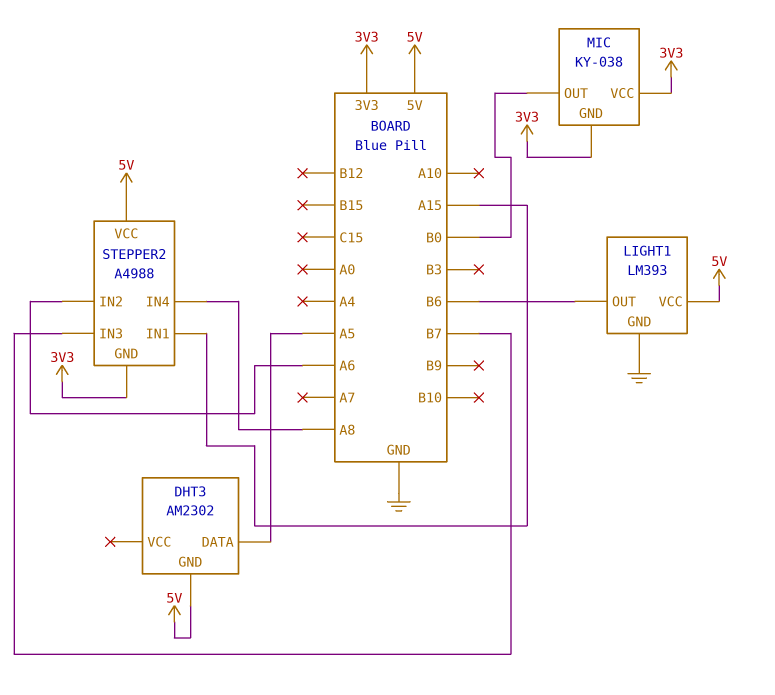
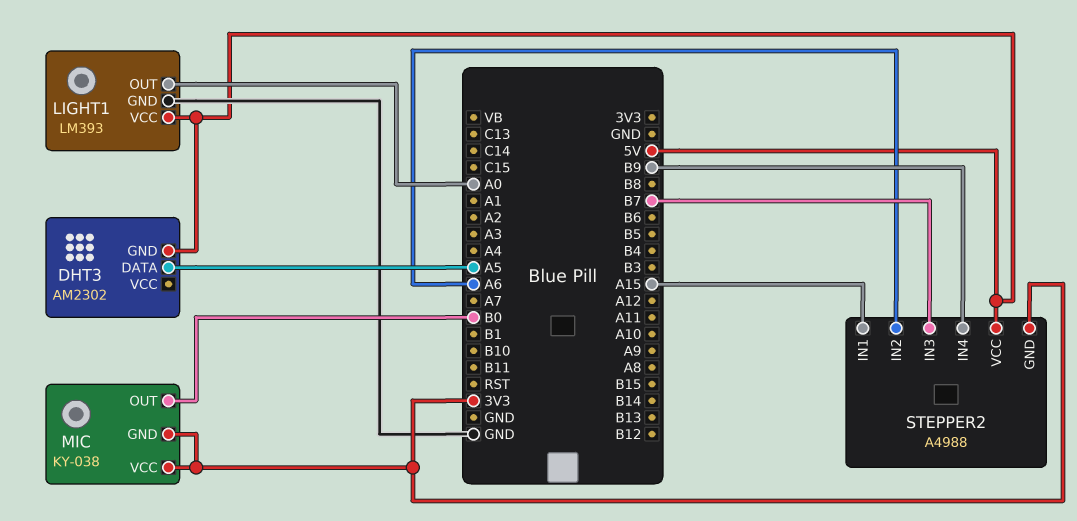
LIGHT1 pin OUT: B6 -> A0
STEPPER2 pin IN4: A8 -> B9

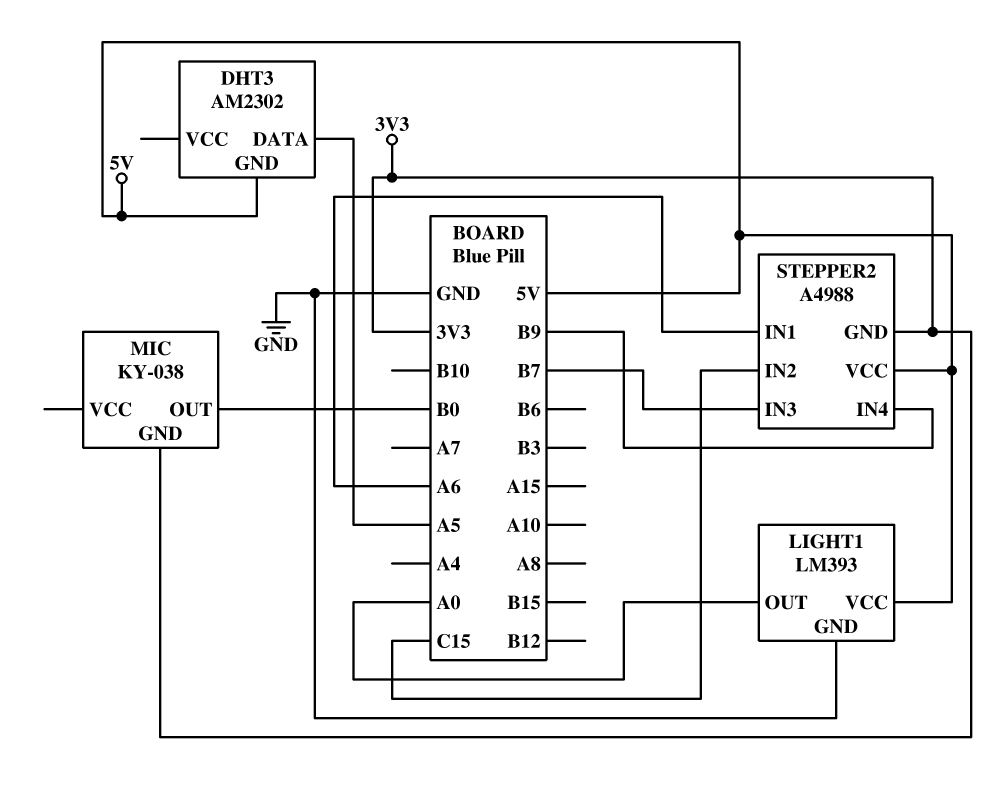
MIC pin VCC: 3V3 -> none
STEPPER2 pin IN1: A15 -> A6
STEPPER2 pin IN2: A6 -> C15

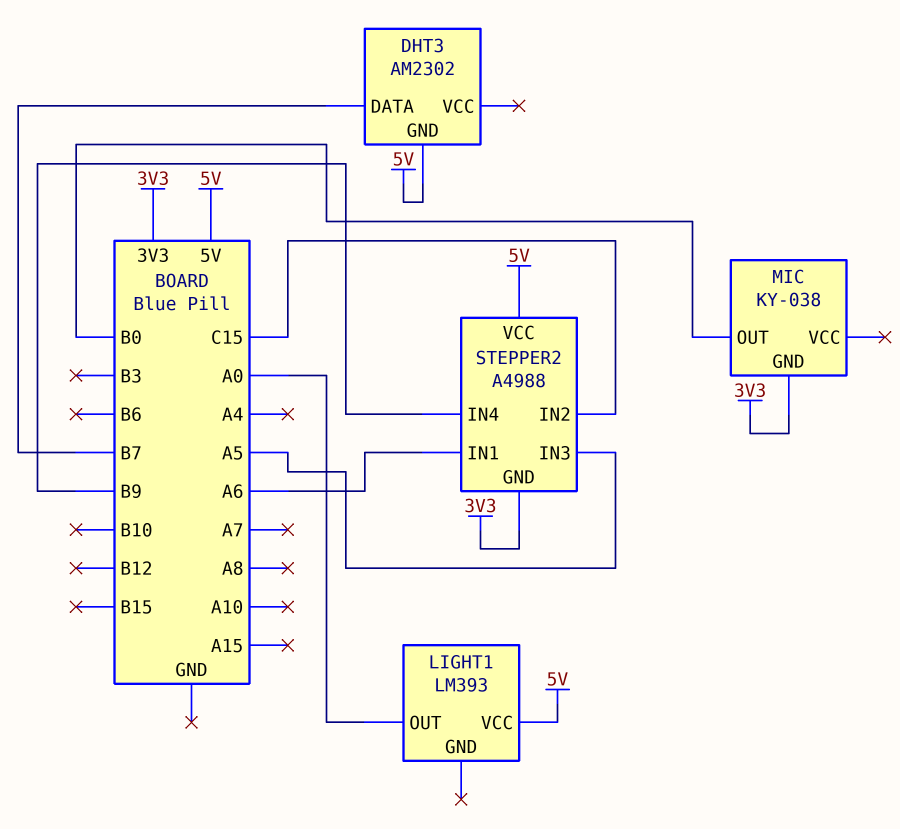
DHT3 pin DATA: A5 -> B7
LIGHT1 pin GND: GND -> none
STEPPER2 pin IN3: B7 -> A5

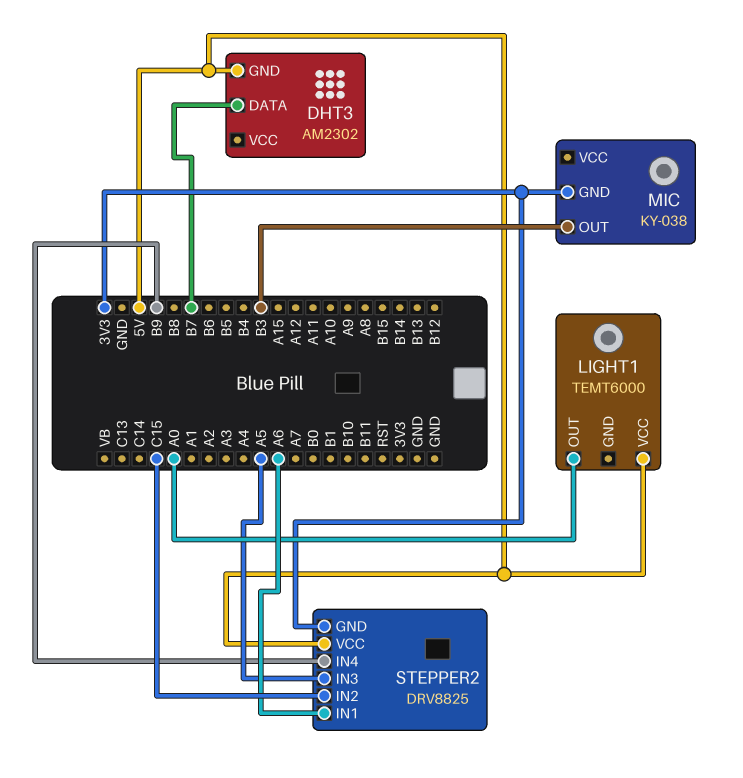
LIGHT1: LM393 -> TEMT6000
MIC pin OUT: B0 -> B3
STEPPER2: A4988 -> DRV8825

